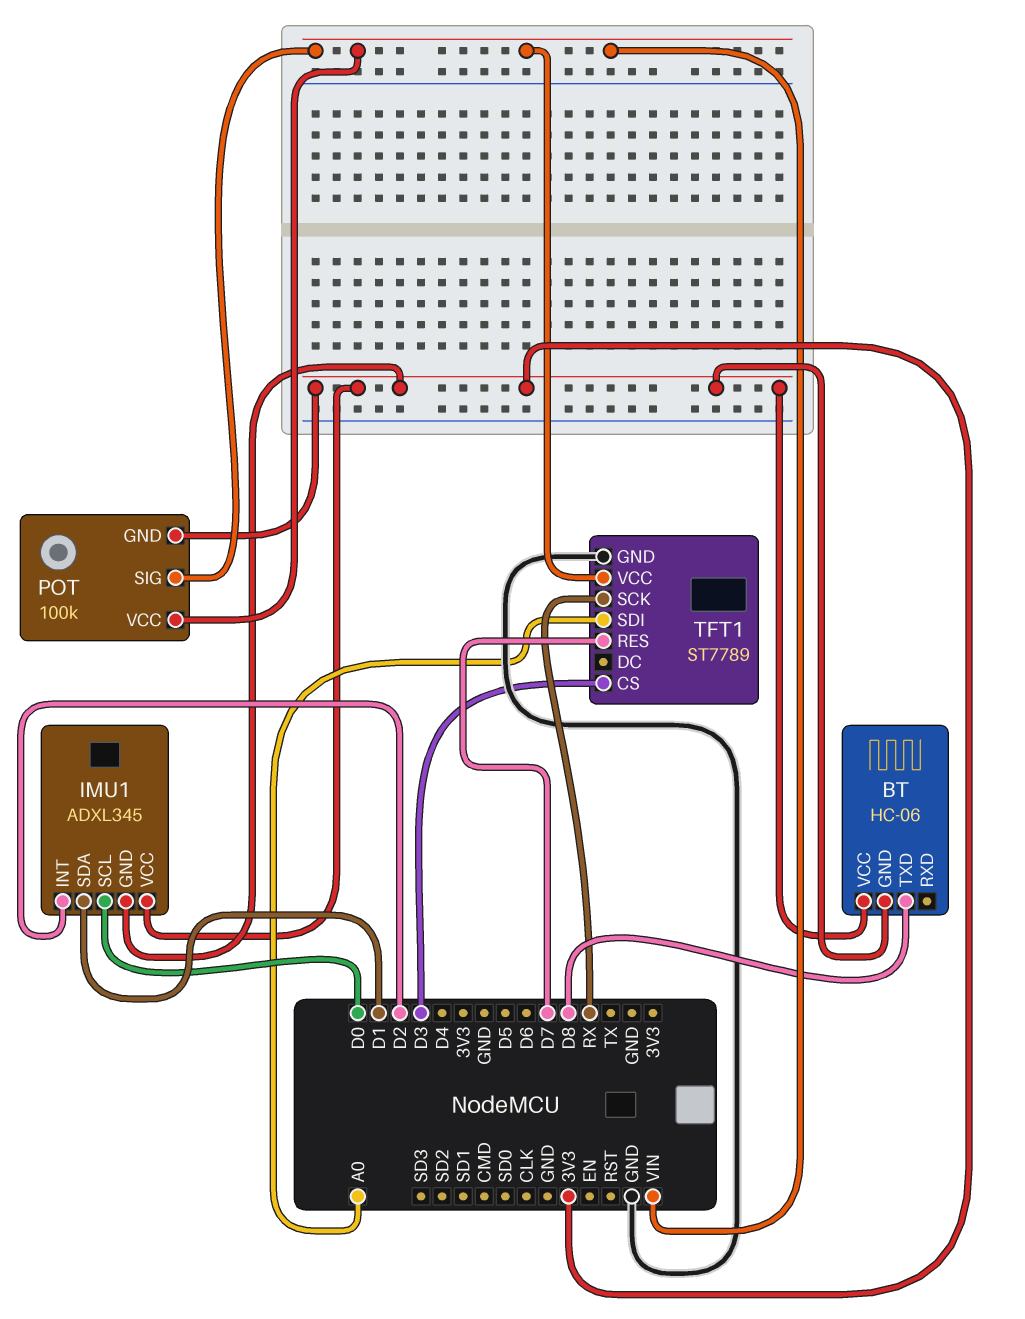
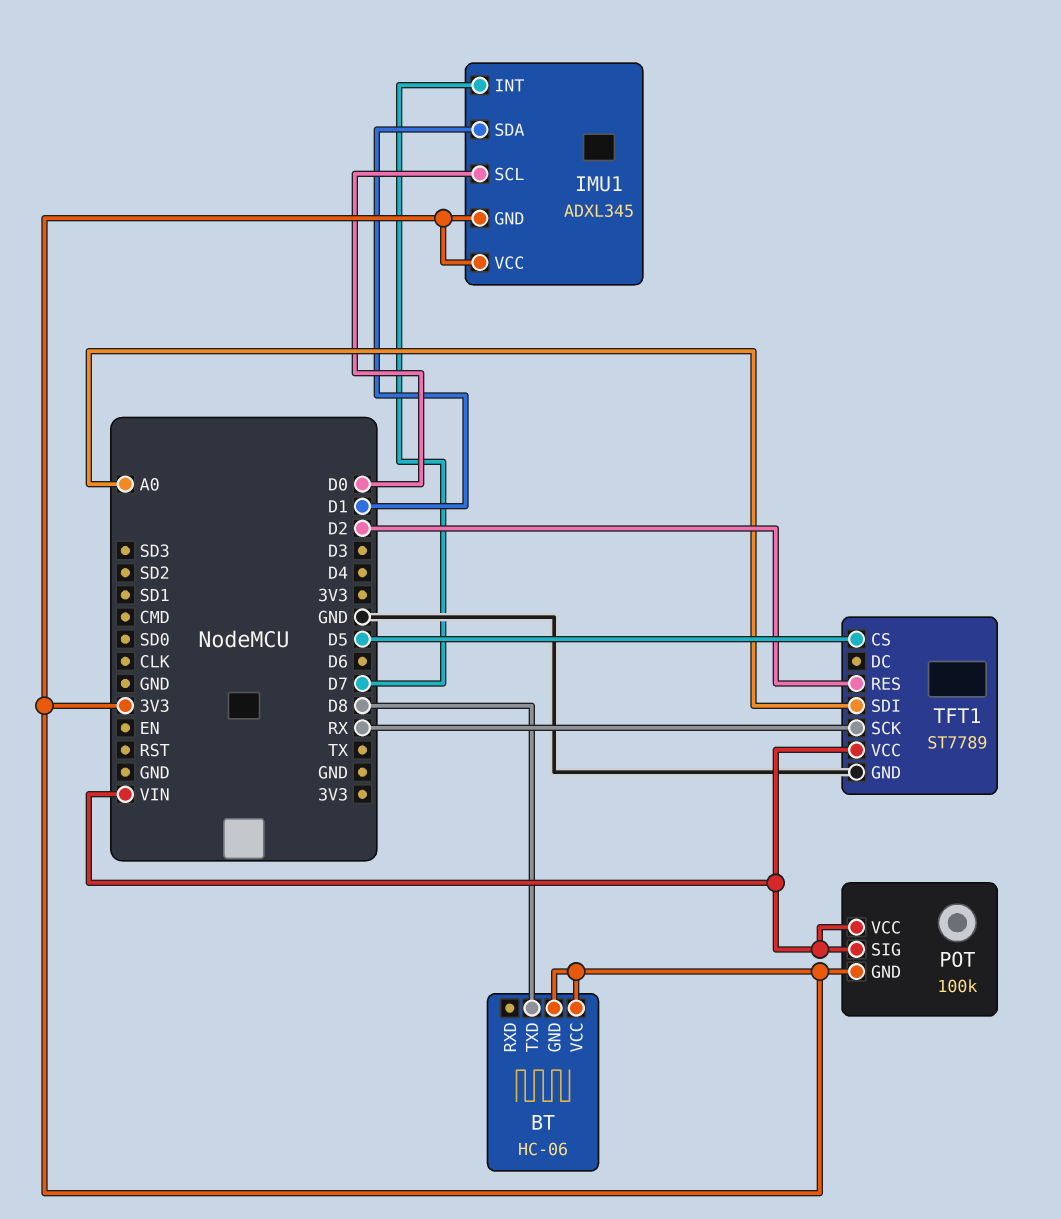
IMU1 pin INT: D2 -> D7
TFT1 pin CS: D3 -> D5
TFT1 pin RES: D7 -> D2

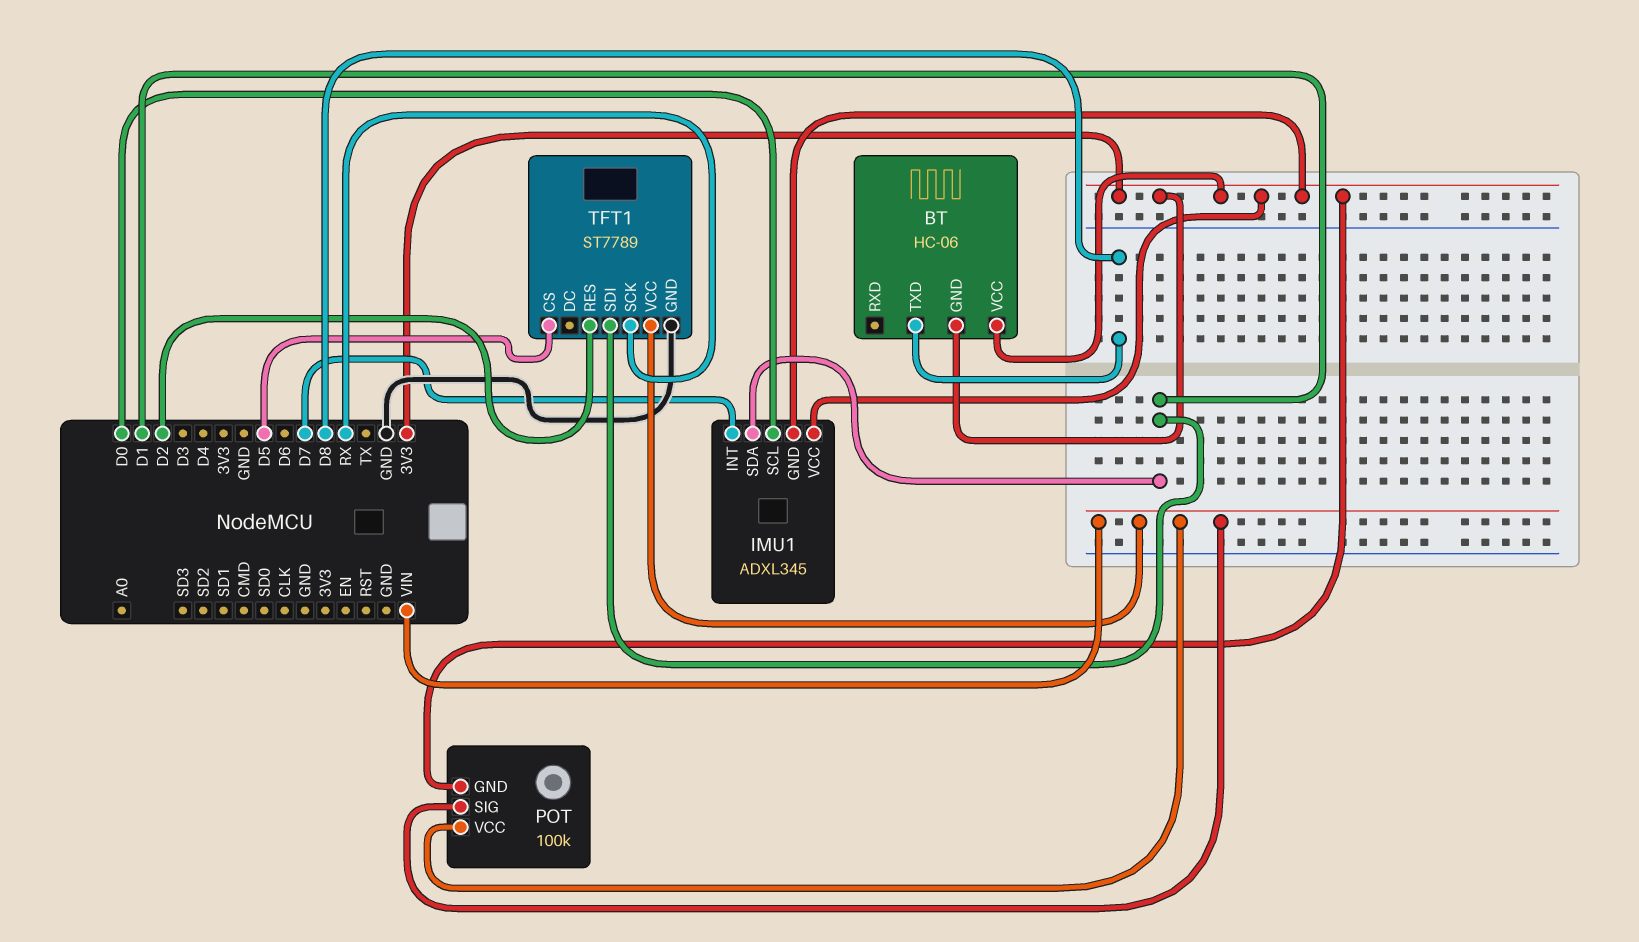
TFT1 pin SDI: A0 -> D1

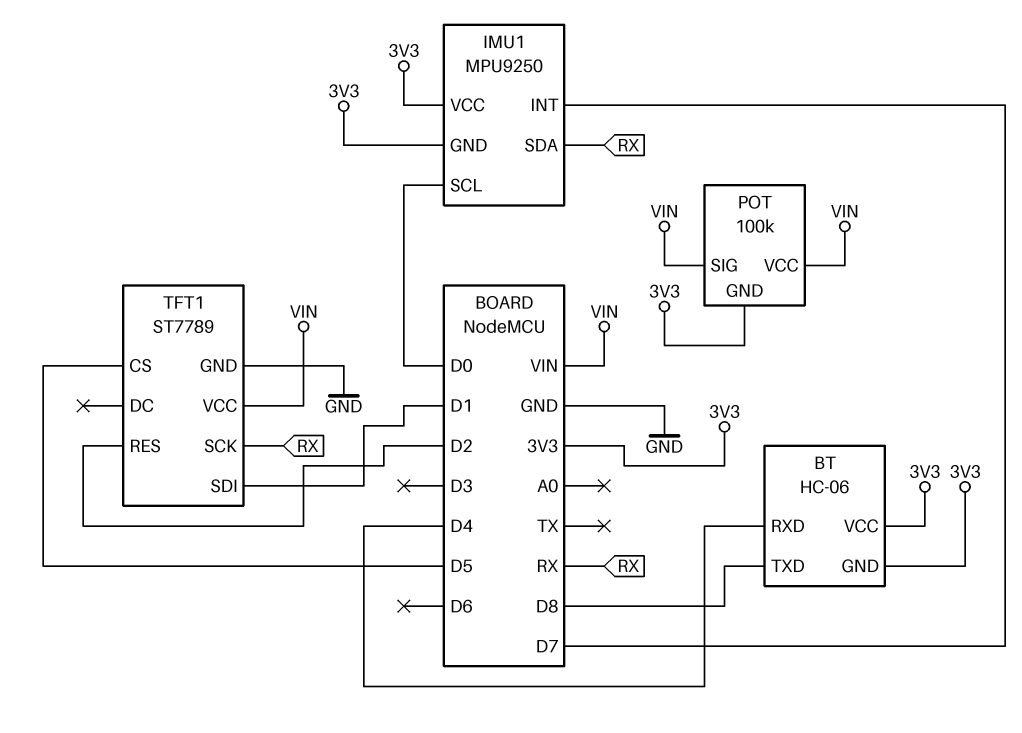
BT pin RXD: none -> D4
IMU1: ADXL345 -> MPU9250
IMU1 pin SDA: D1 -> RX

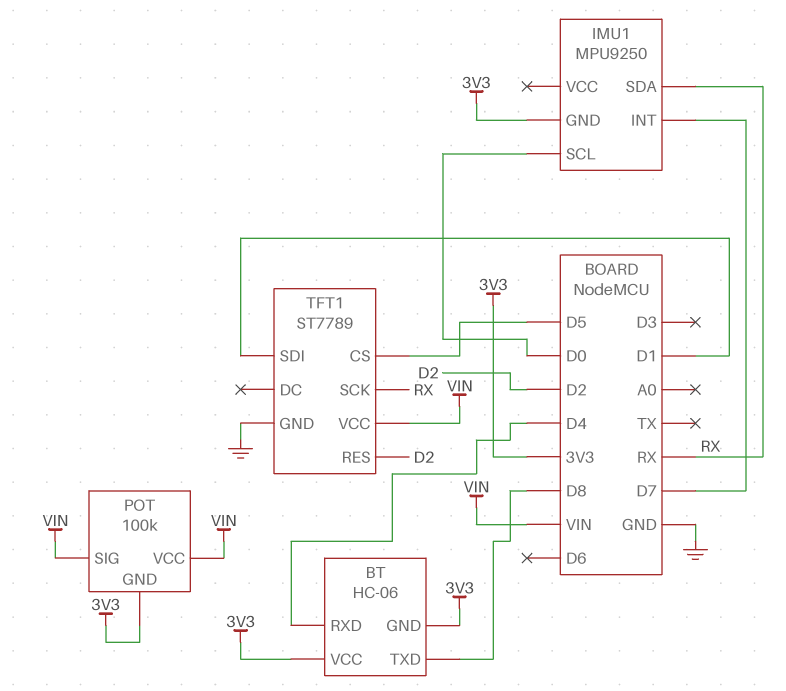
IMU1 pin VCC: 3V3 -> none

